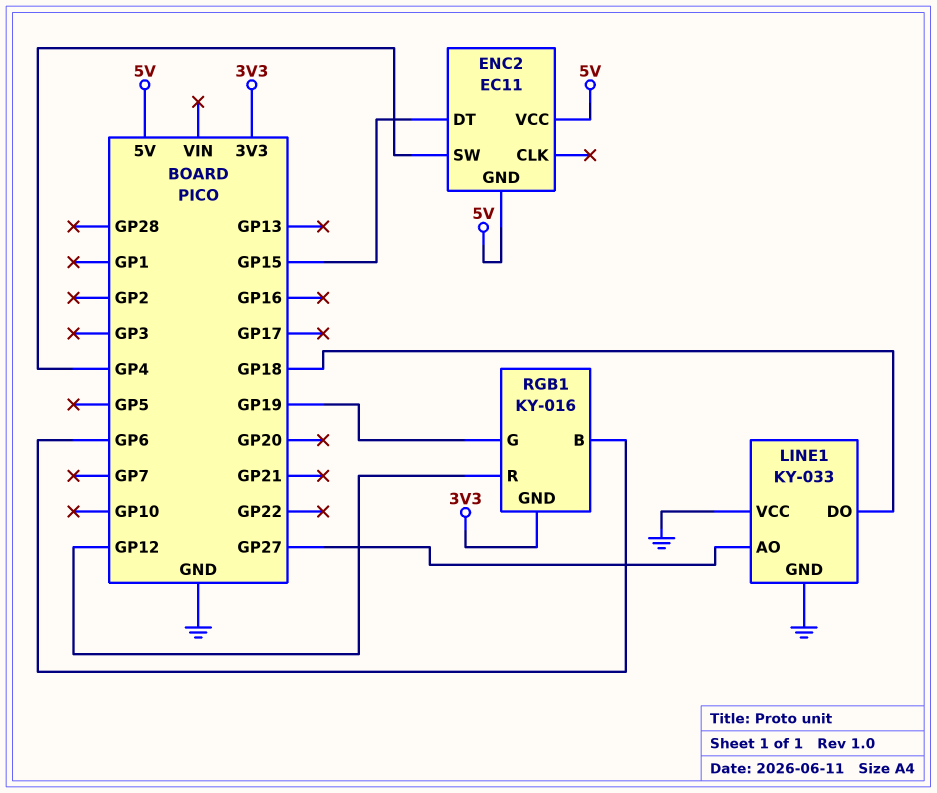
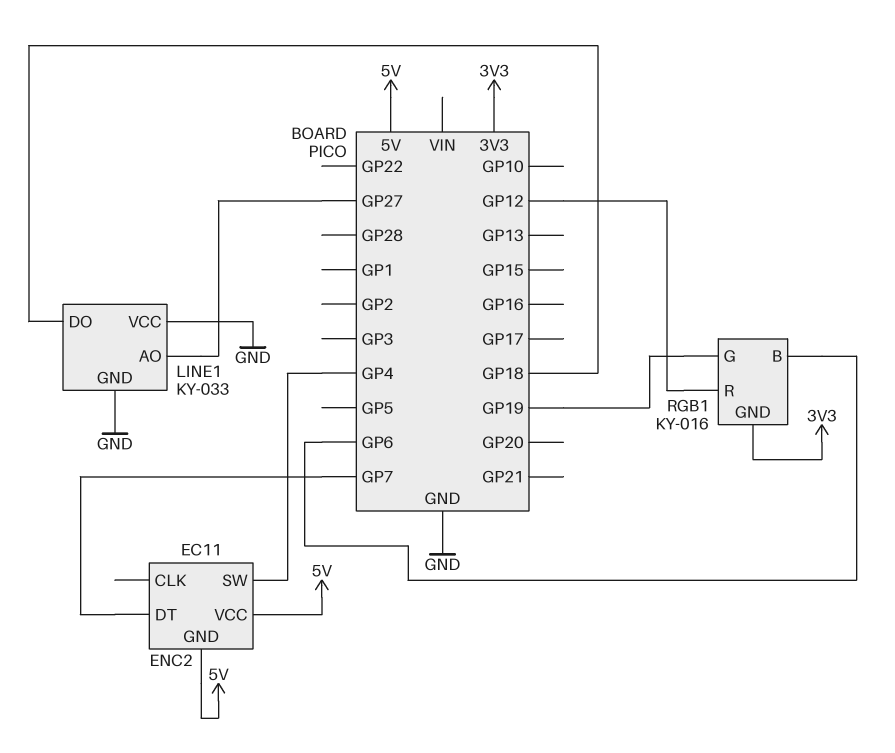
ENC2 pin DT: GP15 -> GP7

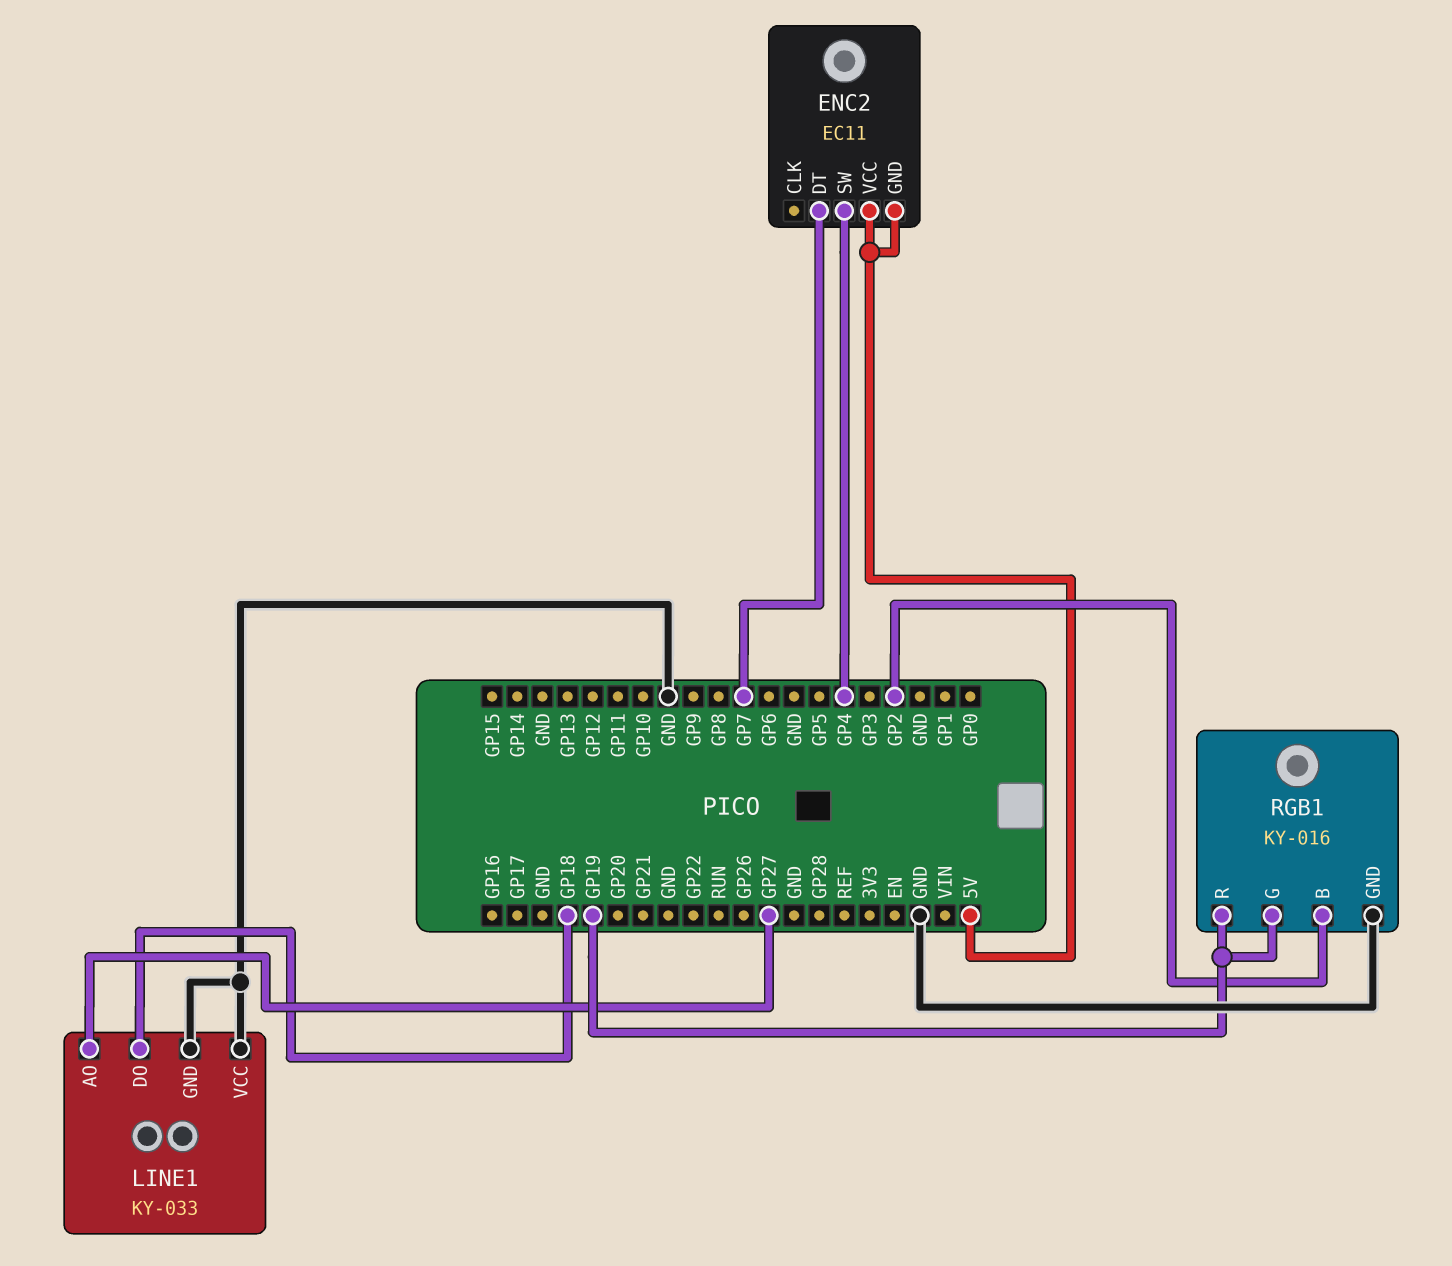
RGB1 pin B: GP6 -> GP2
RGB1 pin GND: 3V3 -> GND
RGB1 pin R: GP12 -> GP19

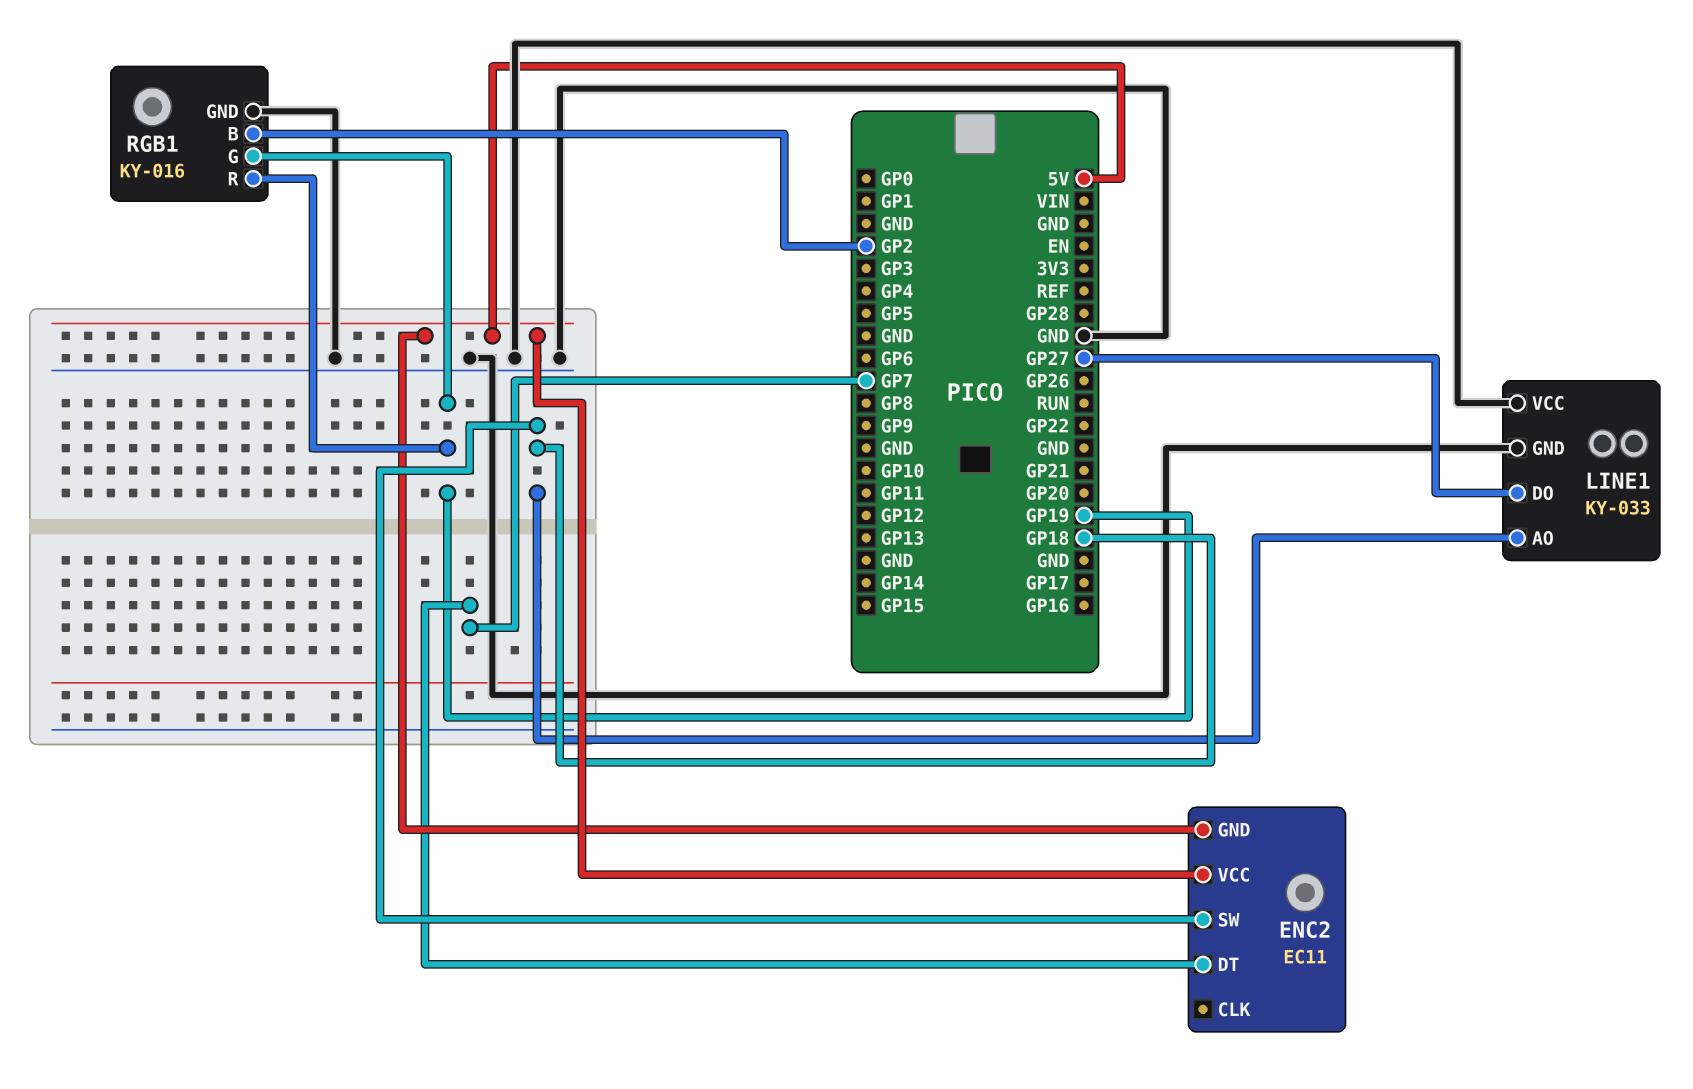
ENC2 pin SW: GP4 -> GP18
LINE1 pin AO: GP27 -> GP18
LINE1 pin DO: GP18 -> GP27

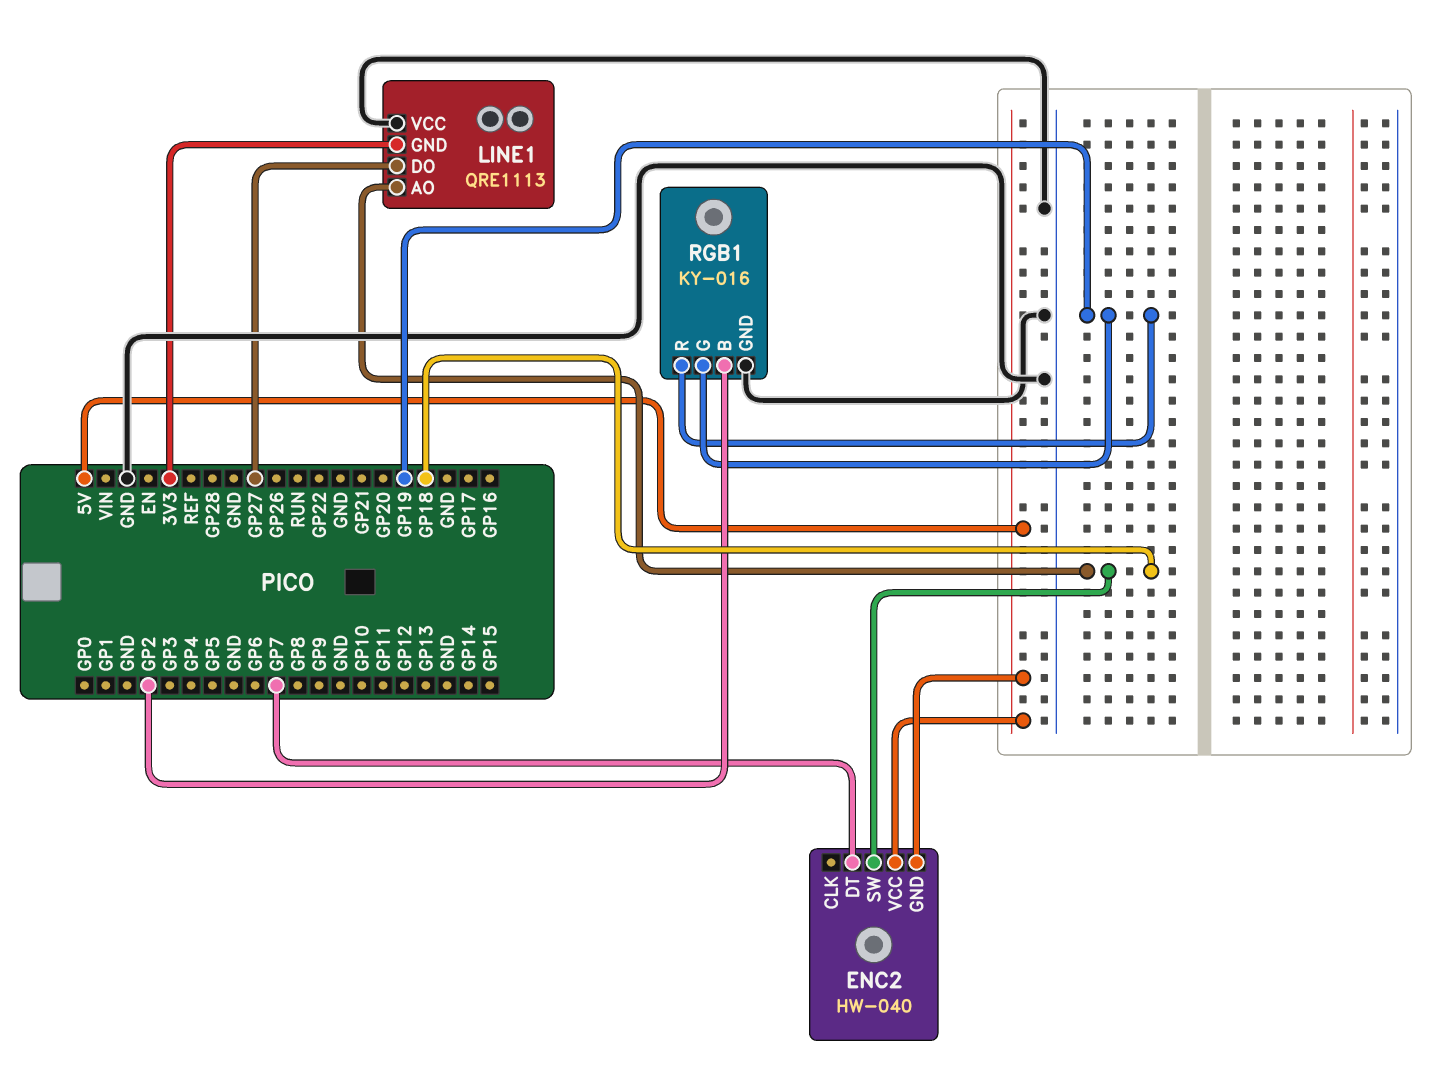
ENC2: EC11 -> HW-040
LINE1: KY-033 -> QRE1113
LINE1 pin GND: GND -> 3V3

